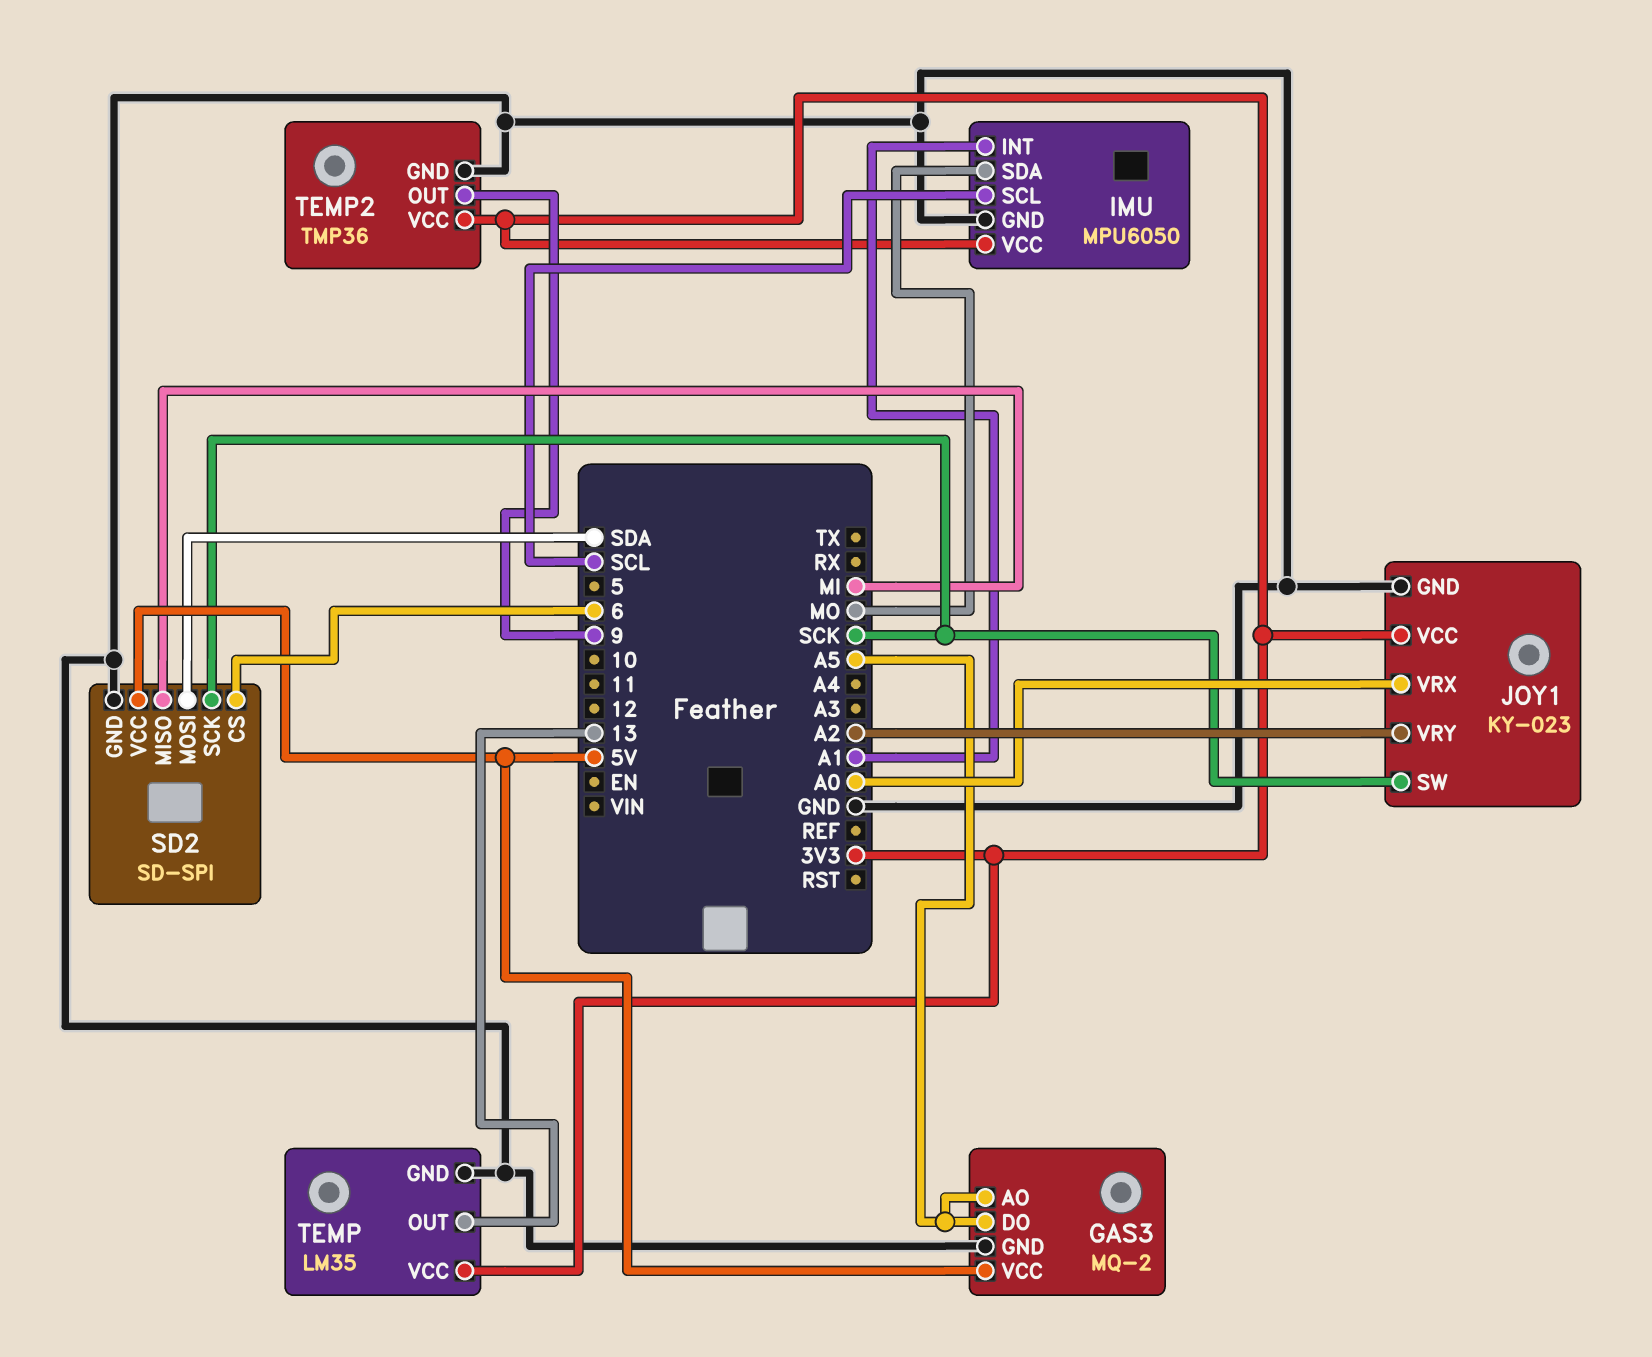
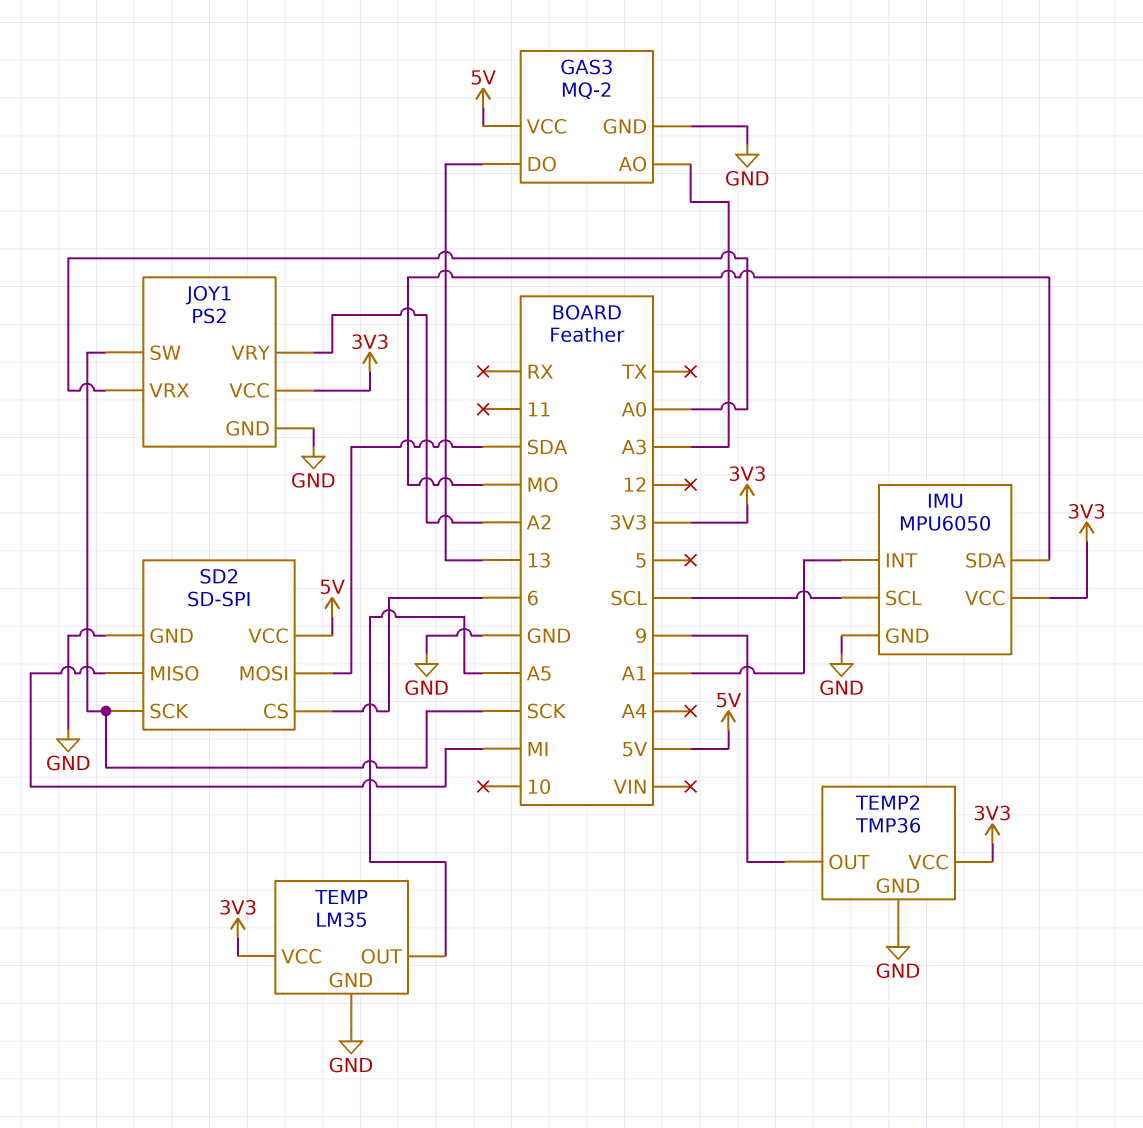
GAS3 pin AO: A5 -> A3
GAS3 pin DO: A5 -> 13
JOY1: KY-023 -> PS2
TEMP pin OUT: 13 -> A5

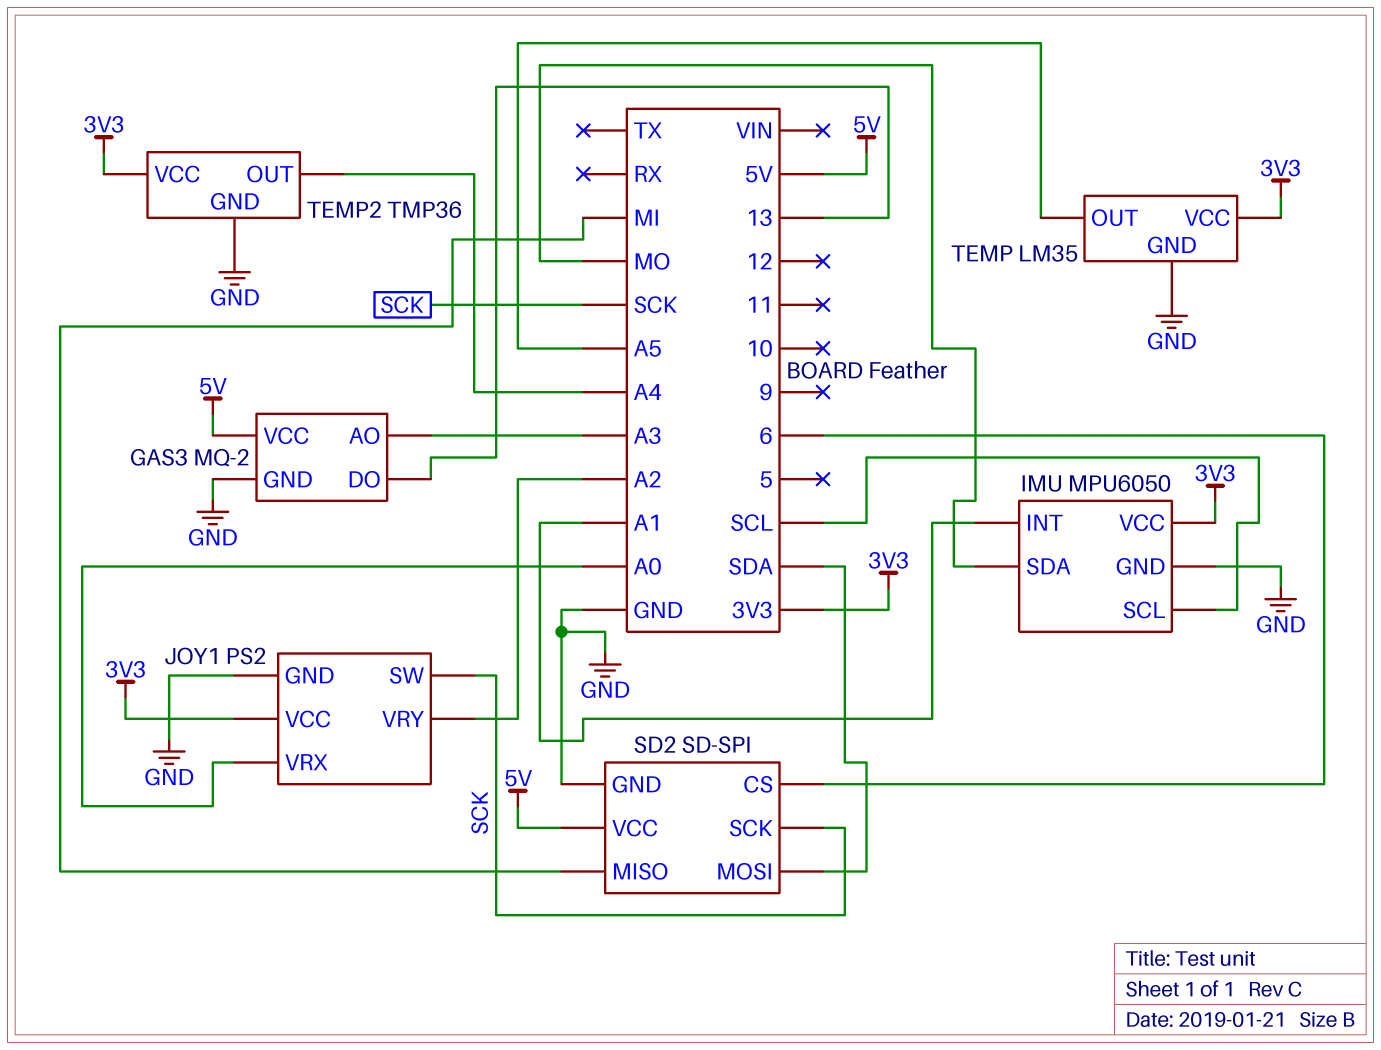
TEMP2 pin OUT: 9 -> A4

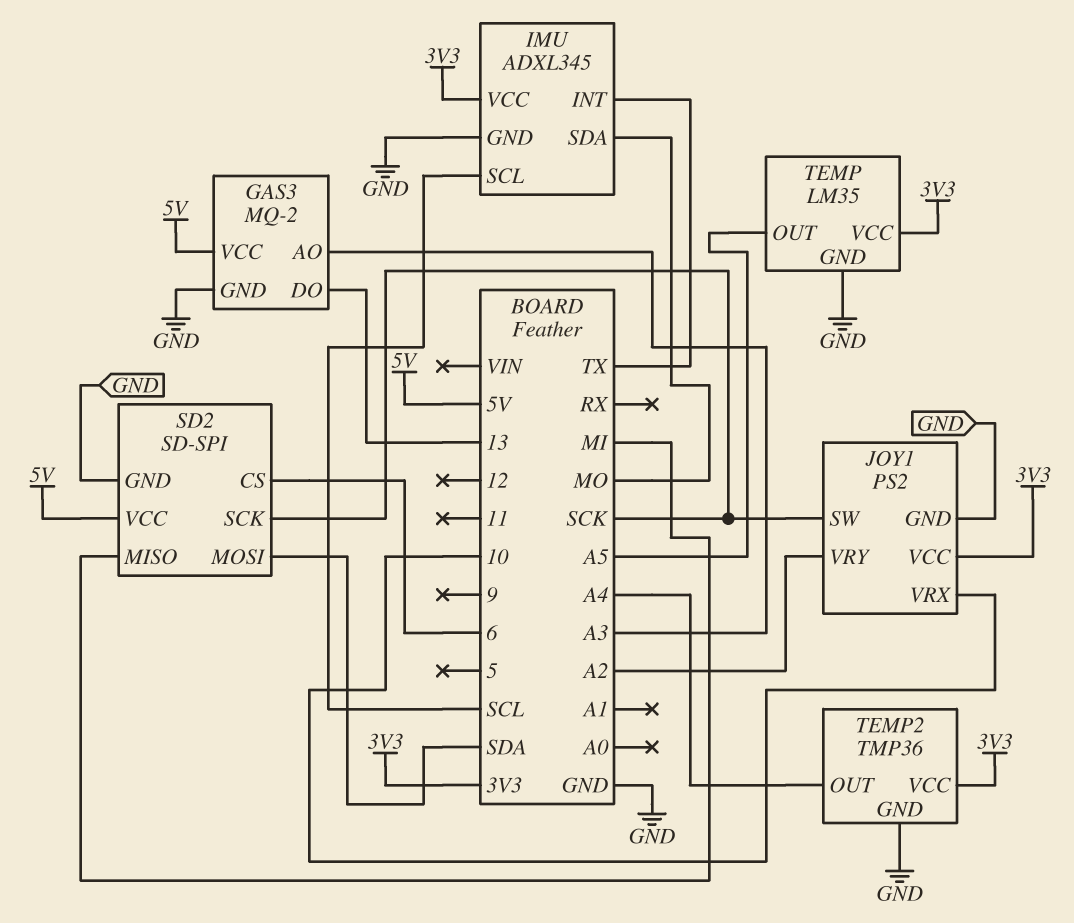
IMU: MPU6050 -> ADXL345
IMU pin INT: A1 -> TX
JOY1 pin VRX: A0 -> 10

